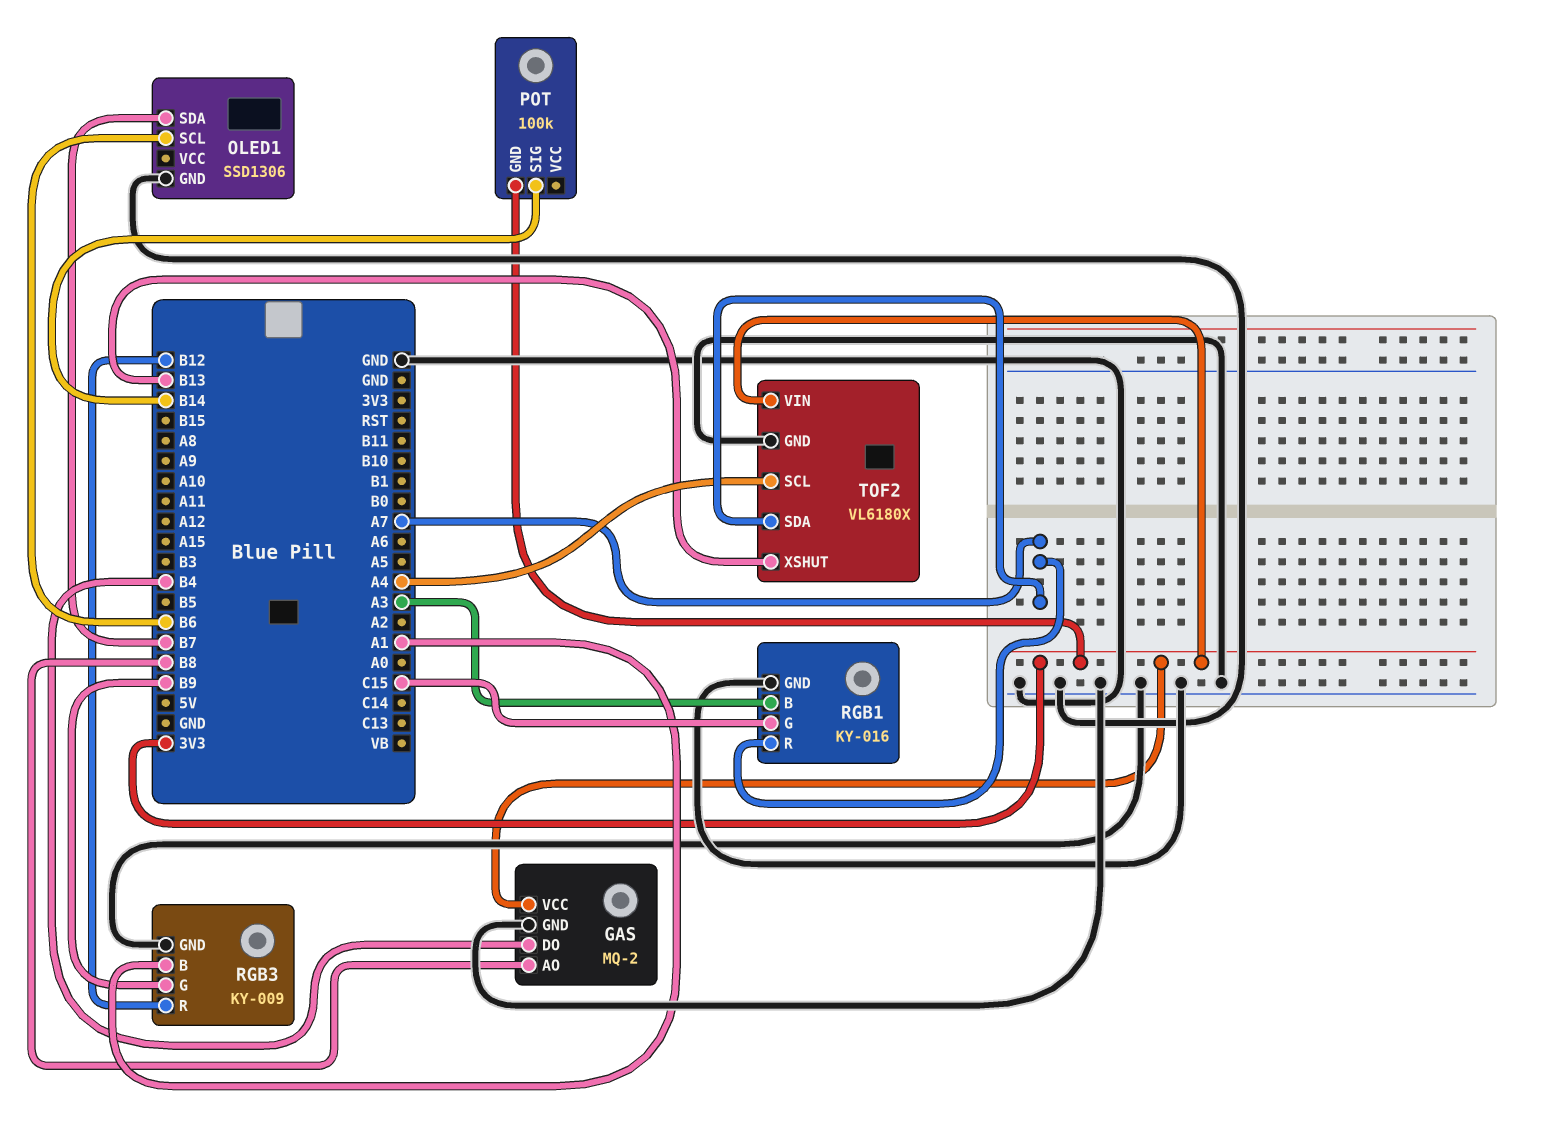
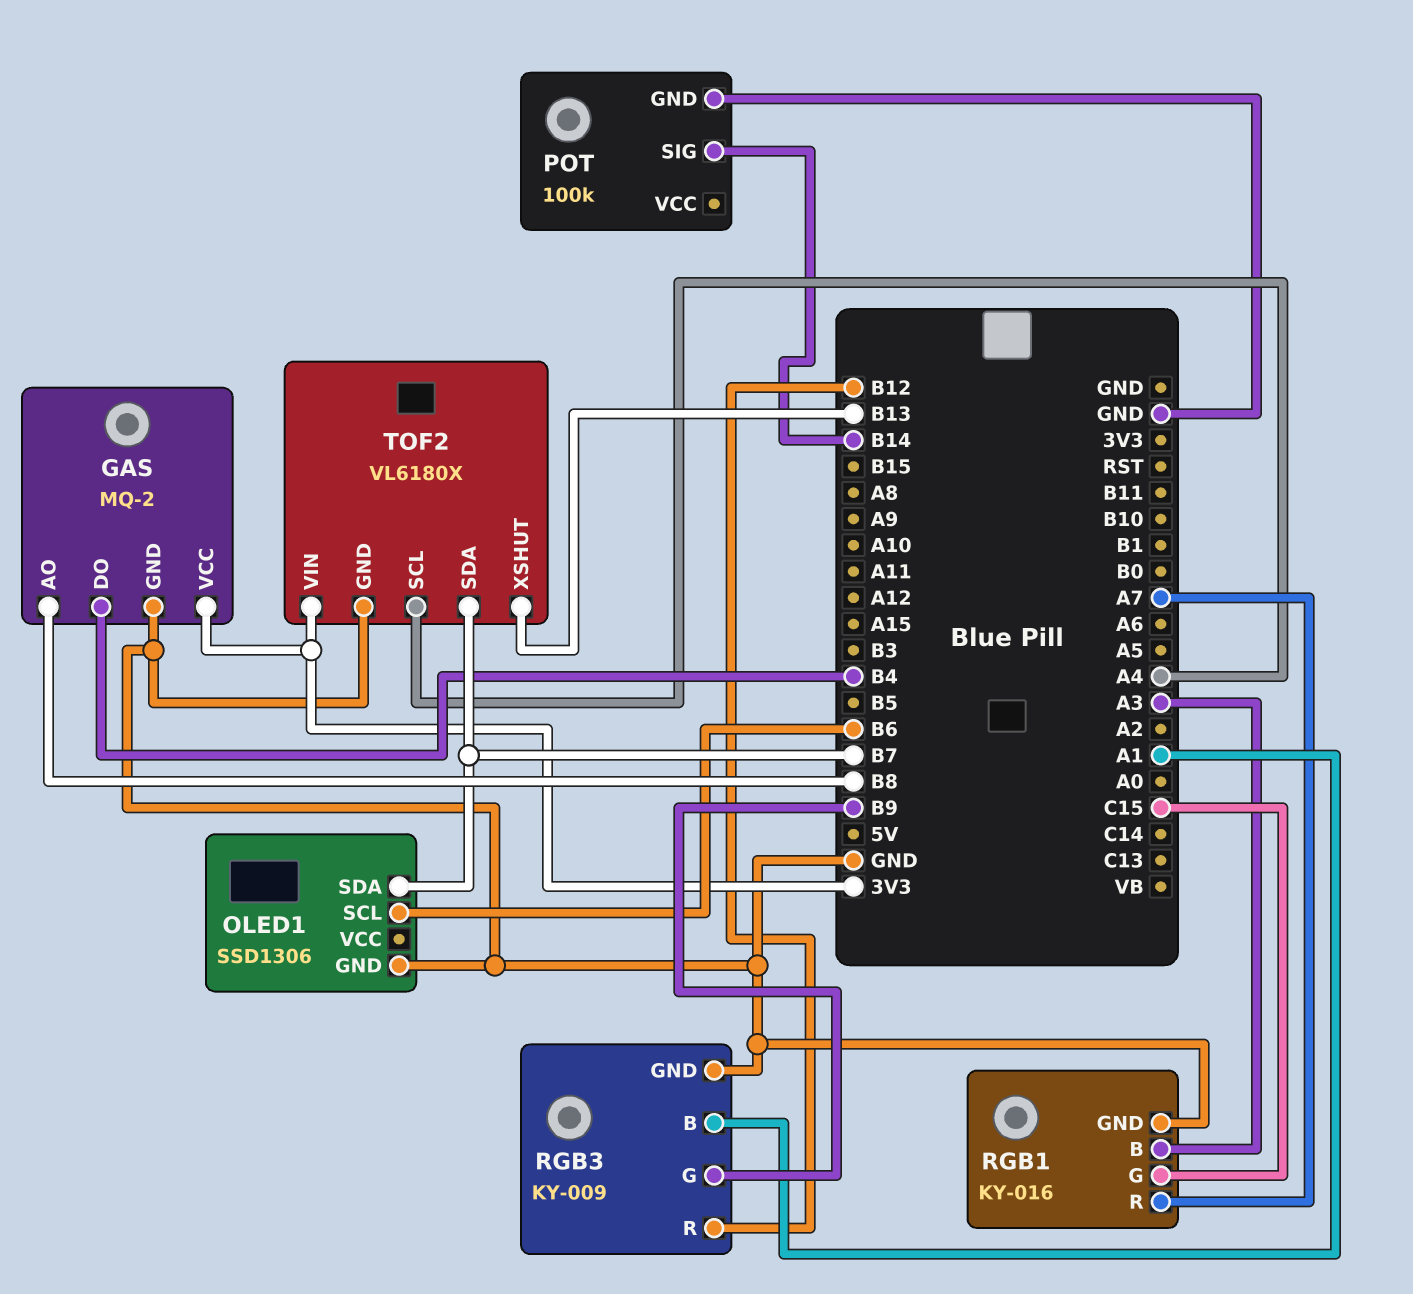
POT pin GND: 3V3 -> GND
TOF2 pin SDA: A7 -> B7

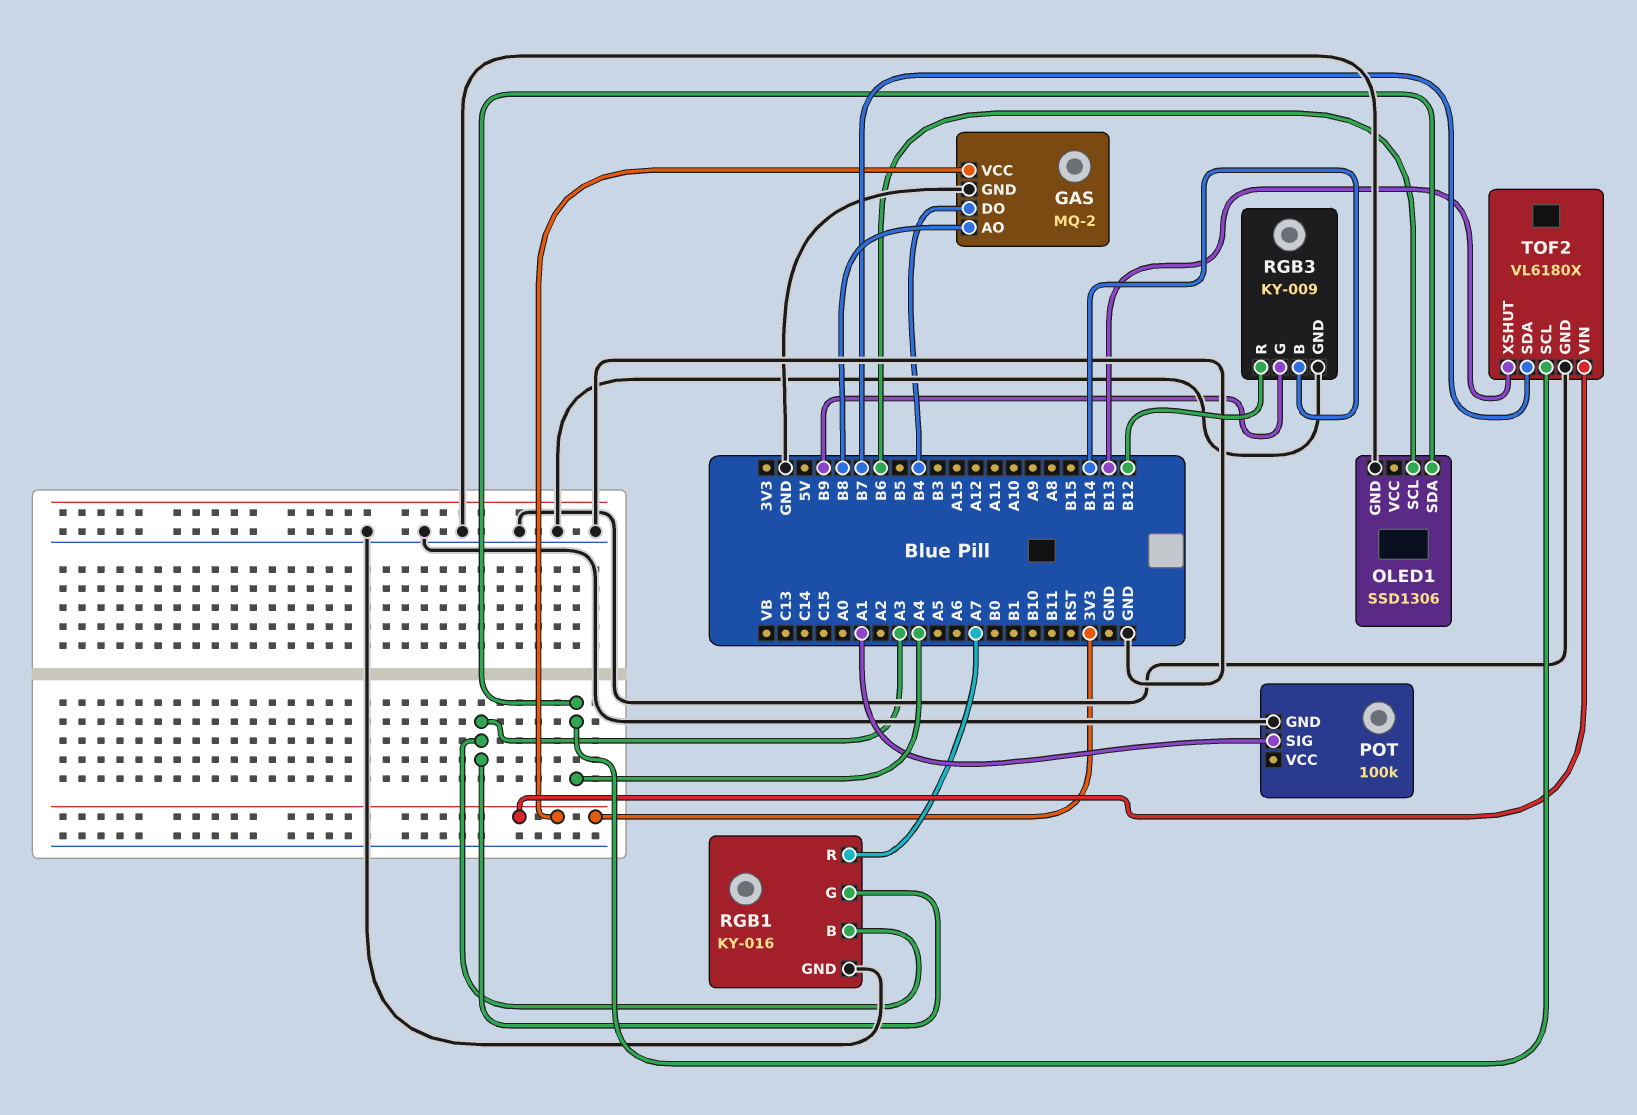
OLED1 pin SDA: B7 -> A4
POT pin SIG: B14 -> A1
RGB1 pin G: C15 -> A3
RGB3 pin B: A1 -> B14

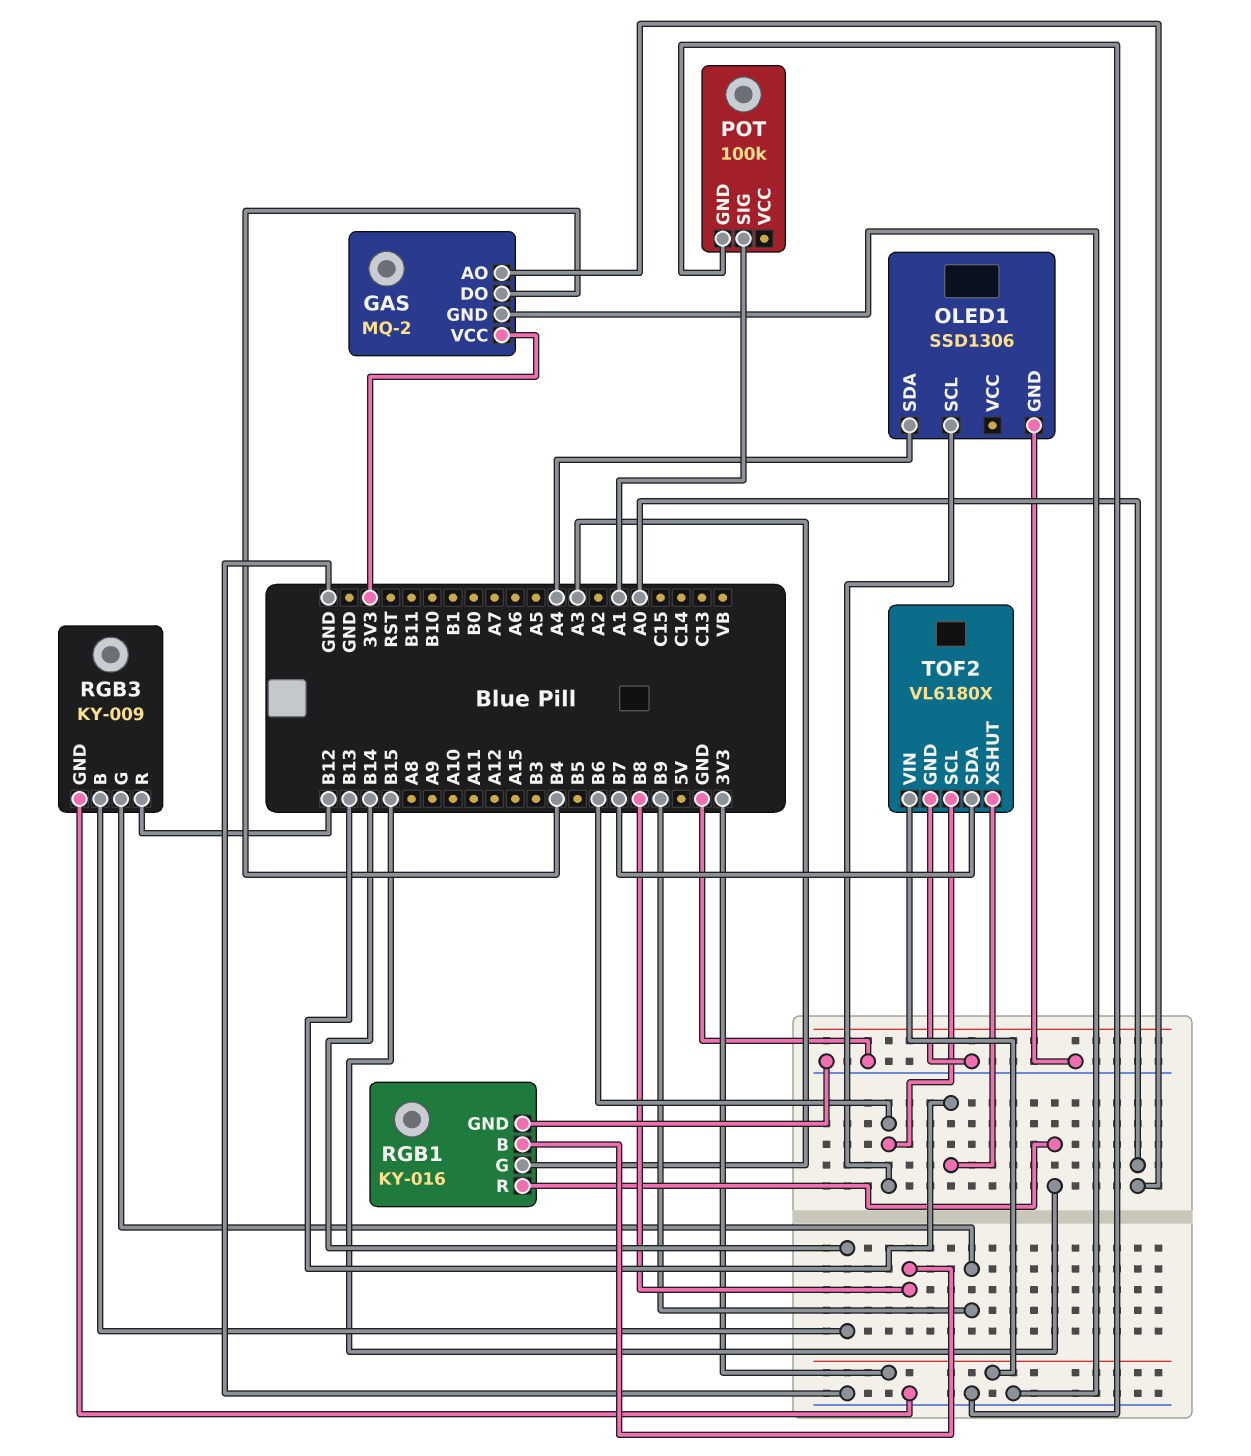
GAS pin AO: B8 -> A0
RGB1 pin B: A3 -> B8
RGB1 pin R: A7 -> B15
TOF2 pin SCL: A4 -> B6

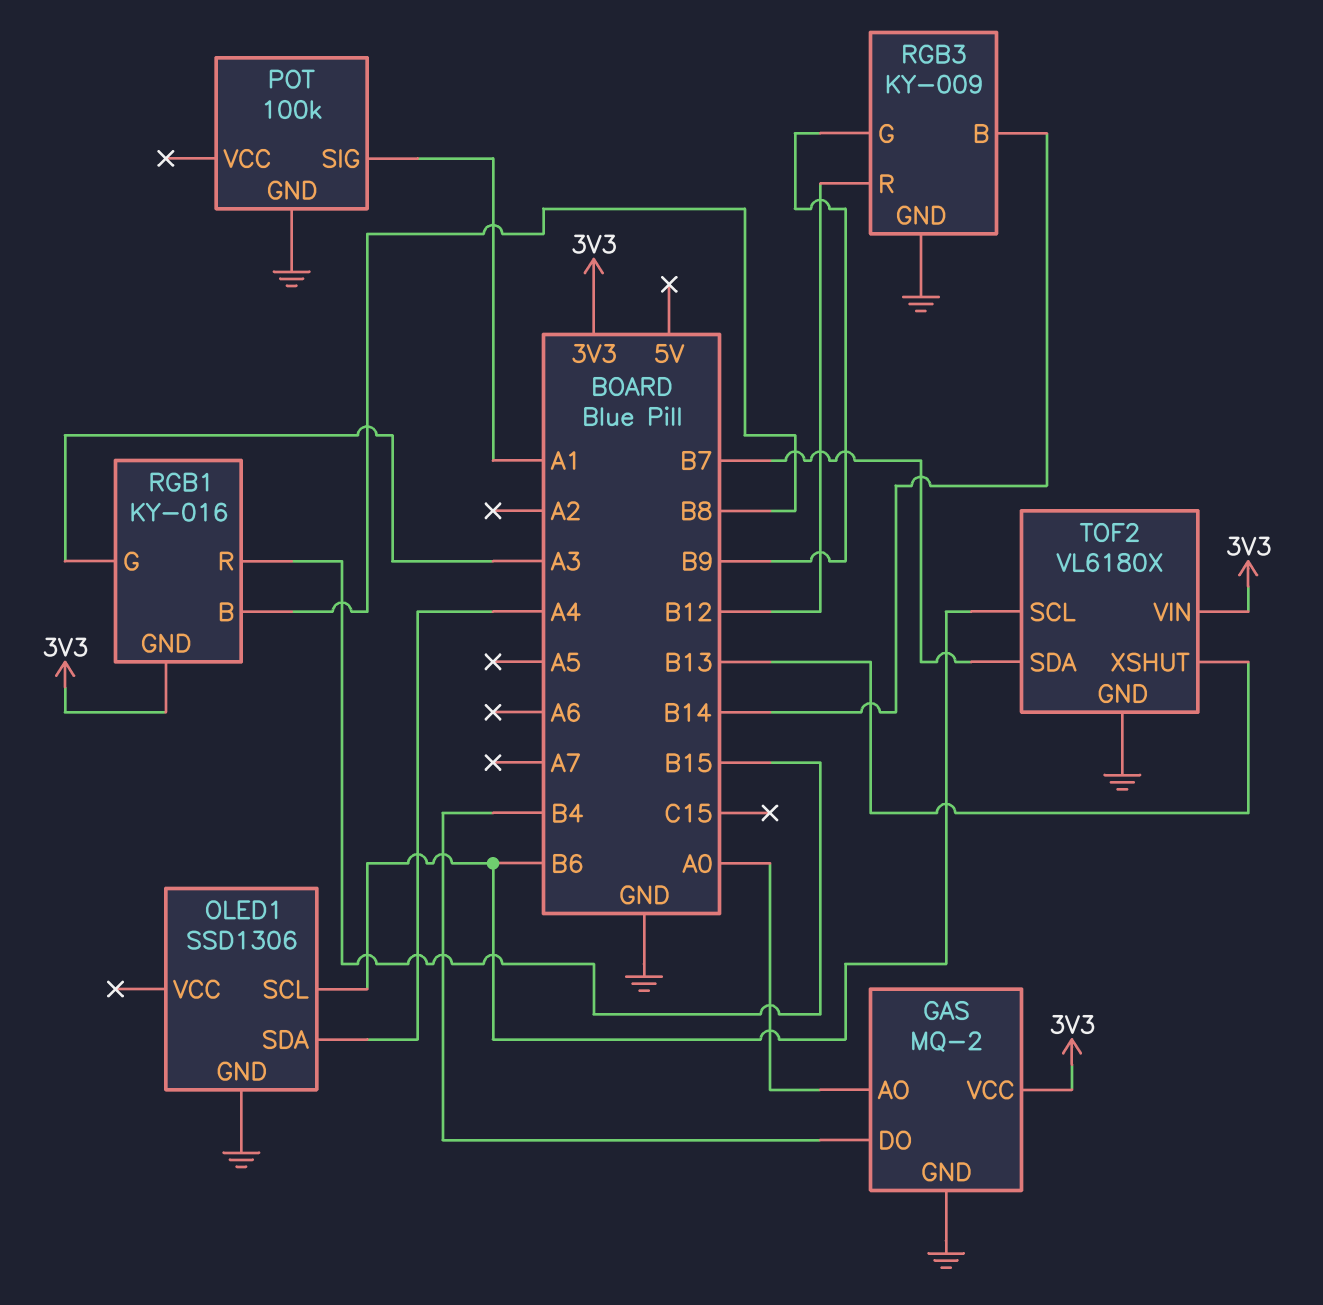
RGB1 pin GND: GND -> 3V3

